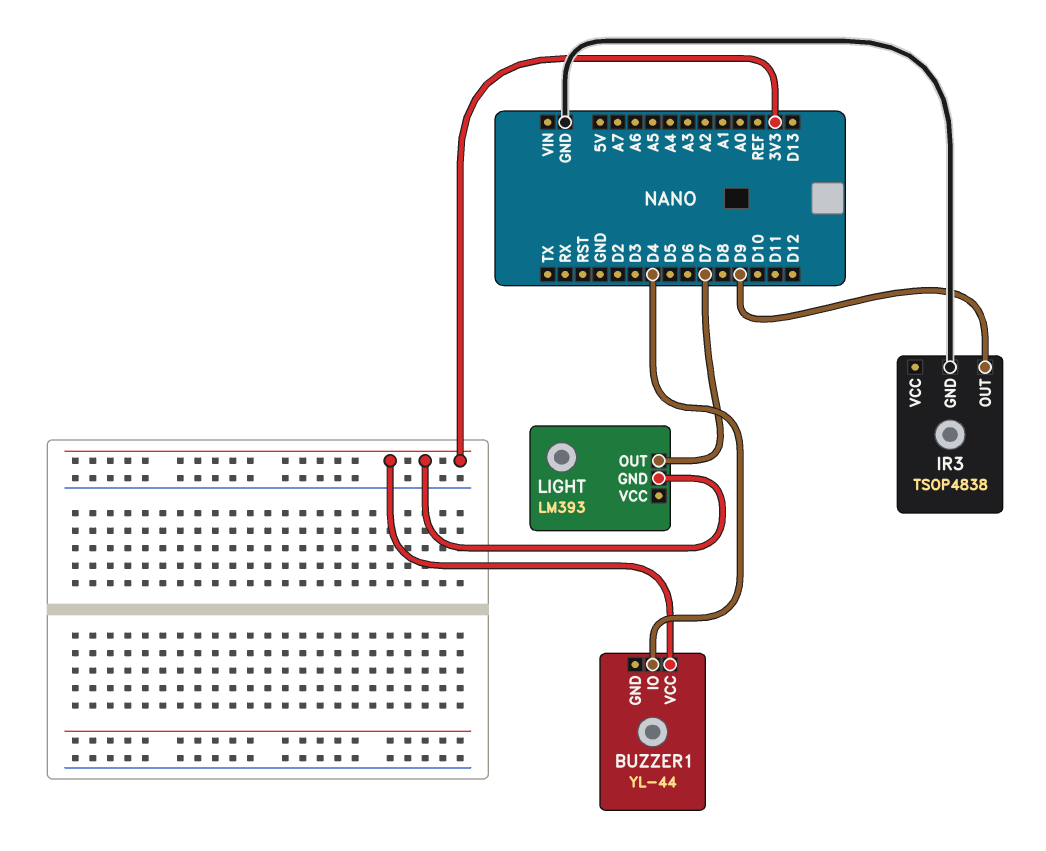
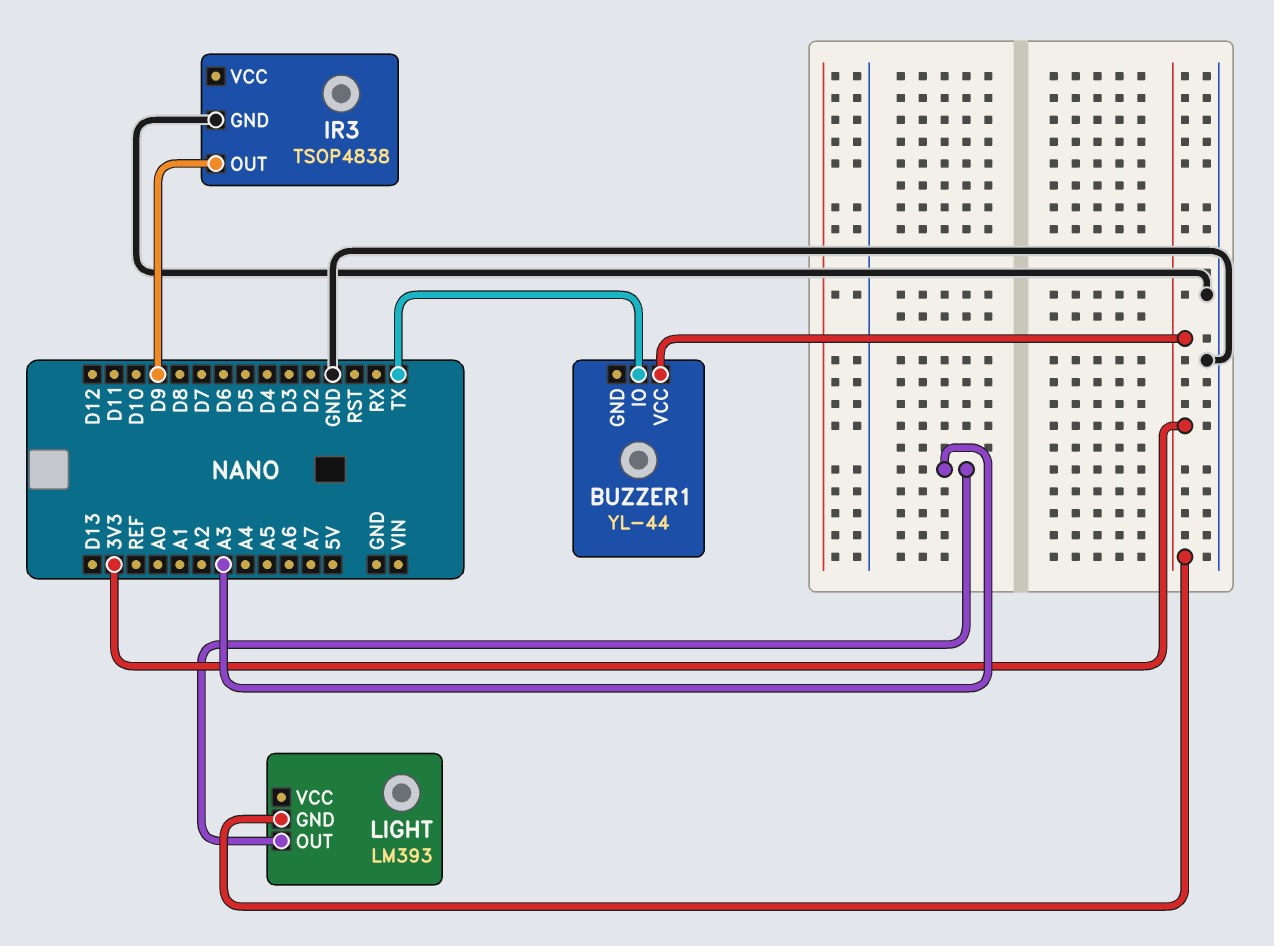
BUZZER1 pin IO: D4 -> TX
LIGHT pin OUT: D7 -> A3

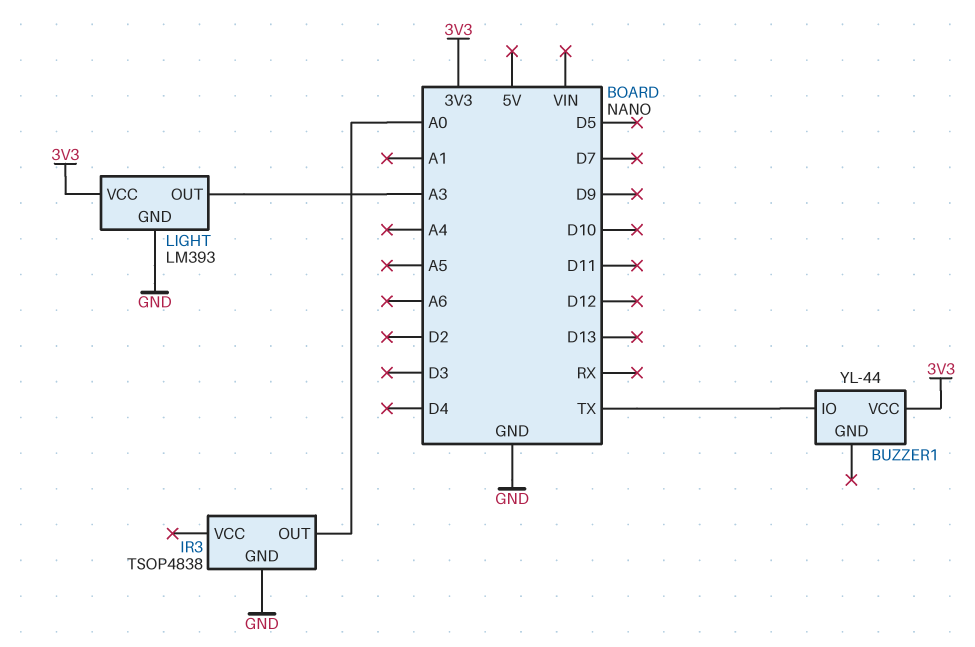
IR3 pin OUT: D9 -> A0
LIGHT pin GND: 3V3 -> GND
LIGHT pin VCC: none -> 3V3

